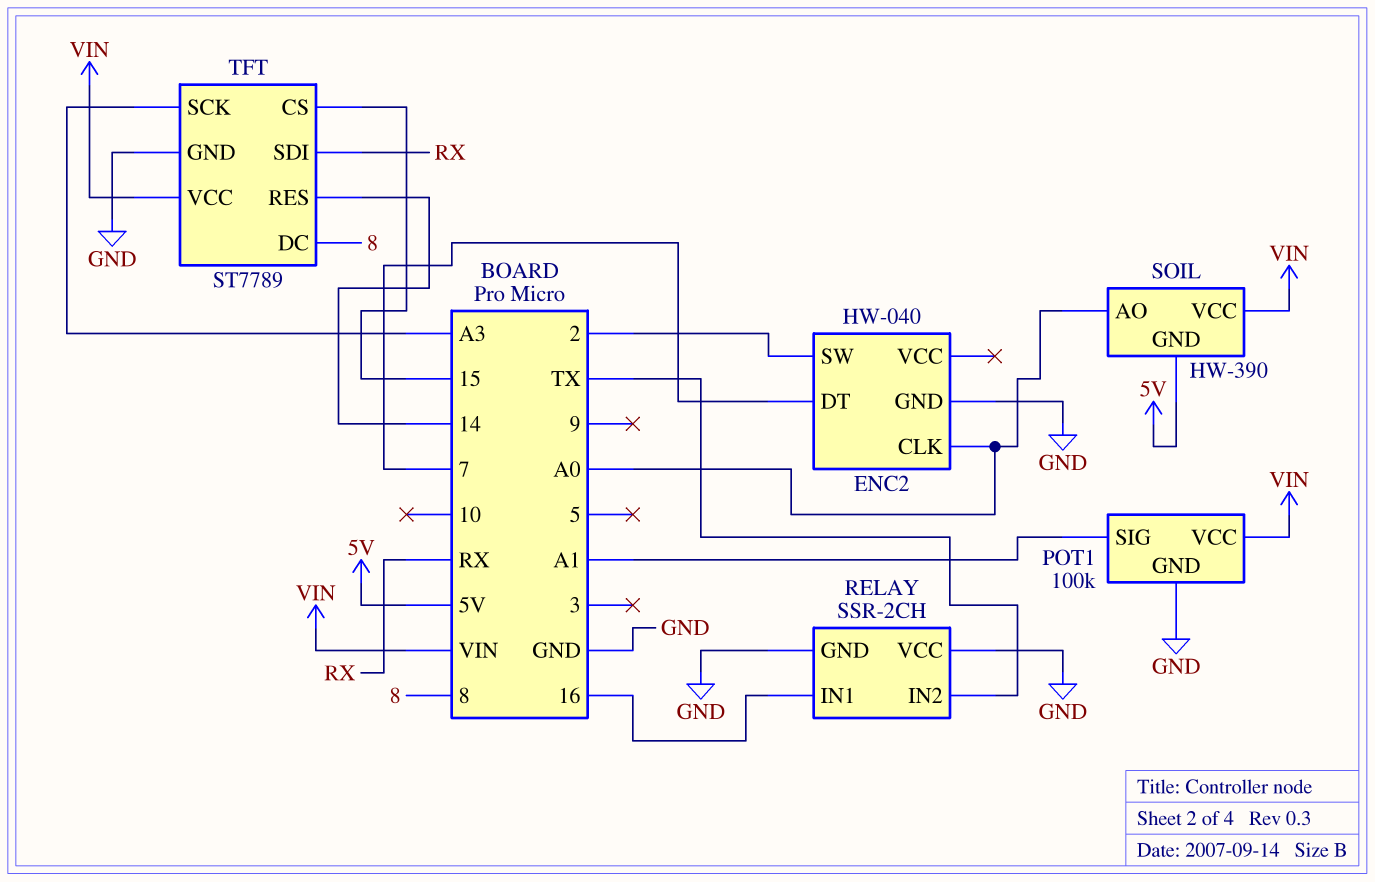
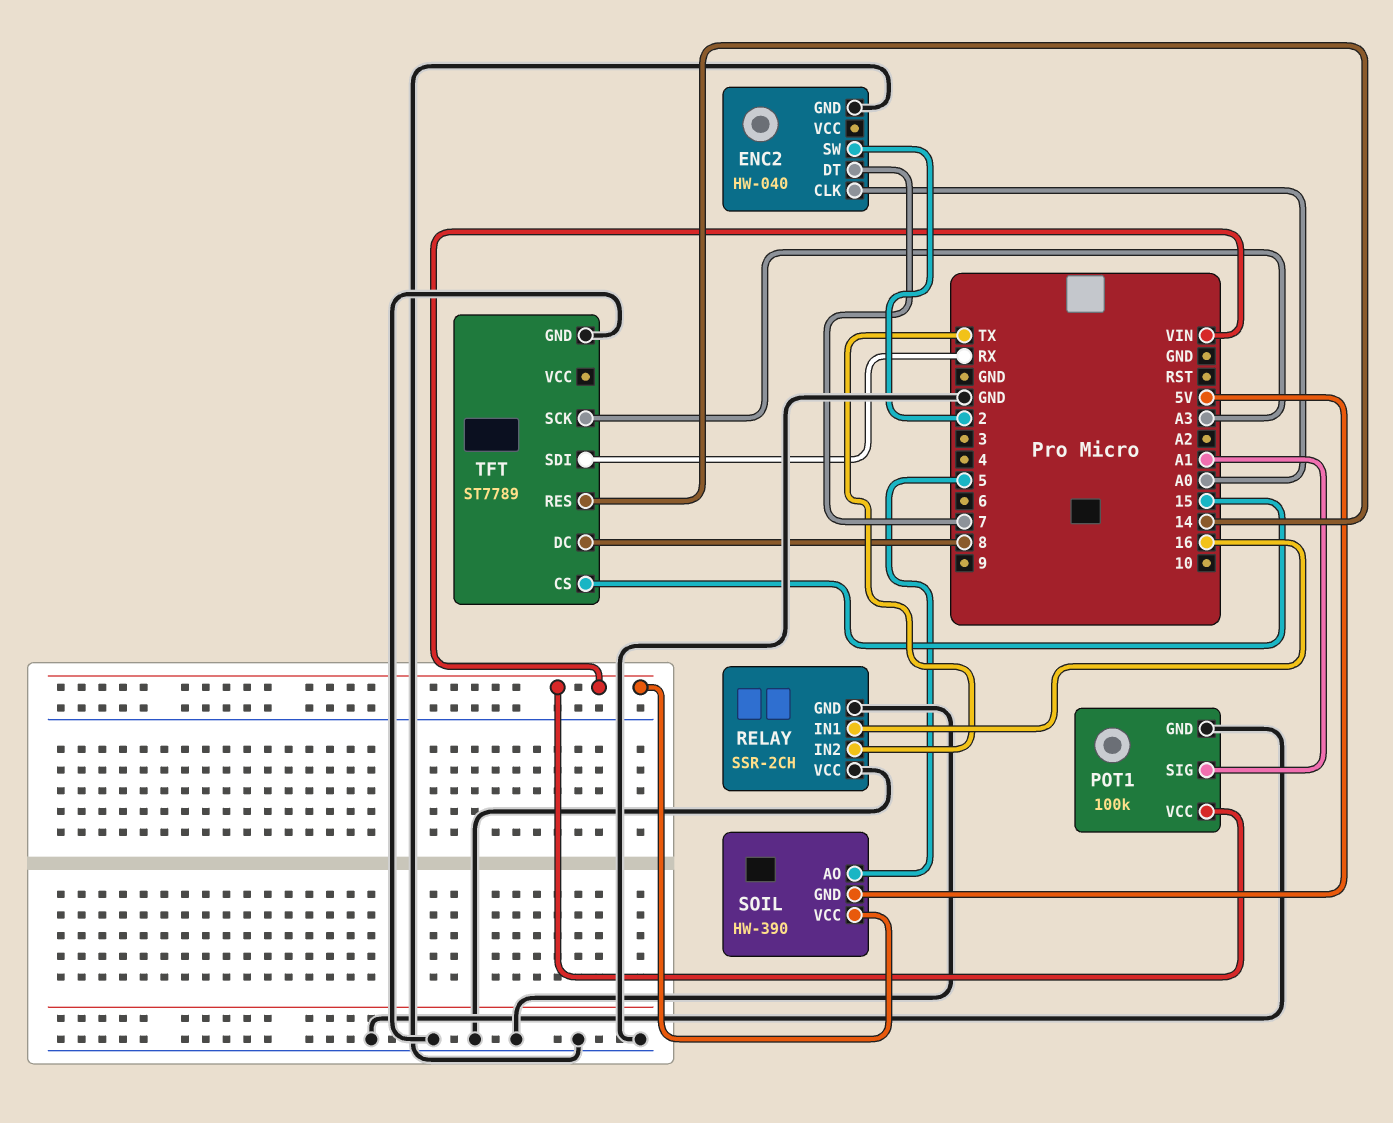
SOIL pin AO: A0 -> 5
TFT pin VCC: VIN -> none

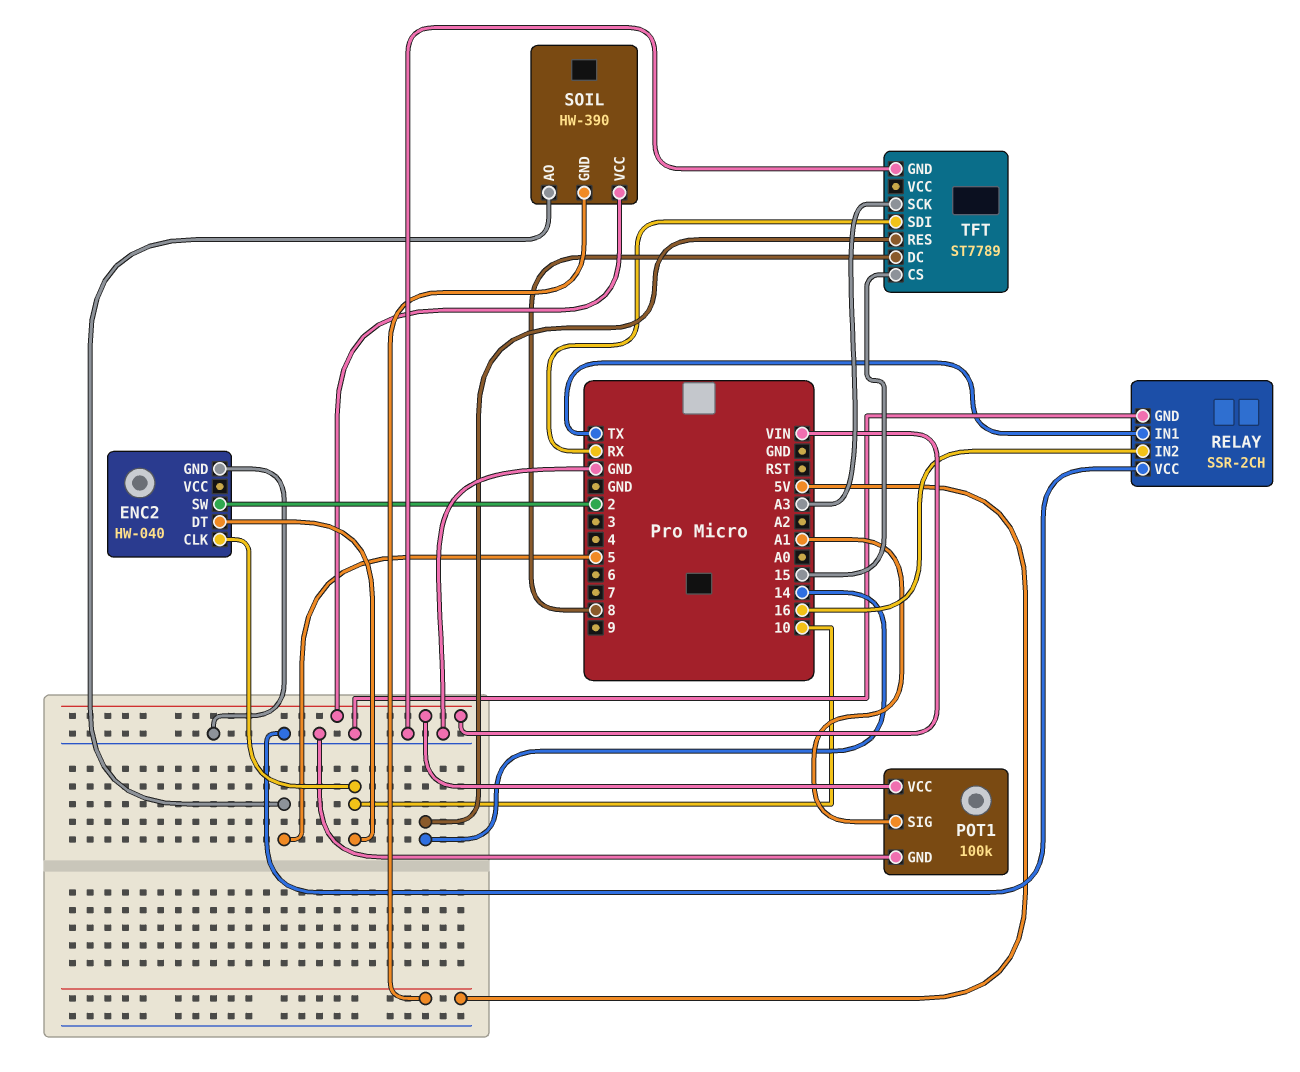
ENC2 pin CLK: A0 -> 10
ENC2 pin DT: 7 -> 10
RELAY pin IN1: 16 -> TX
RELAY pin IN2: TX -> 16

